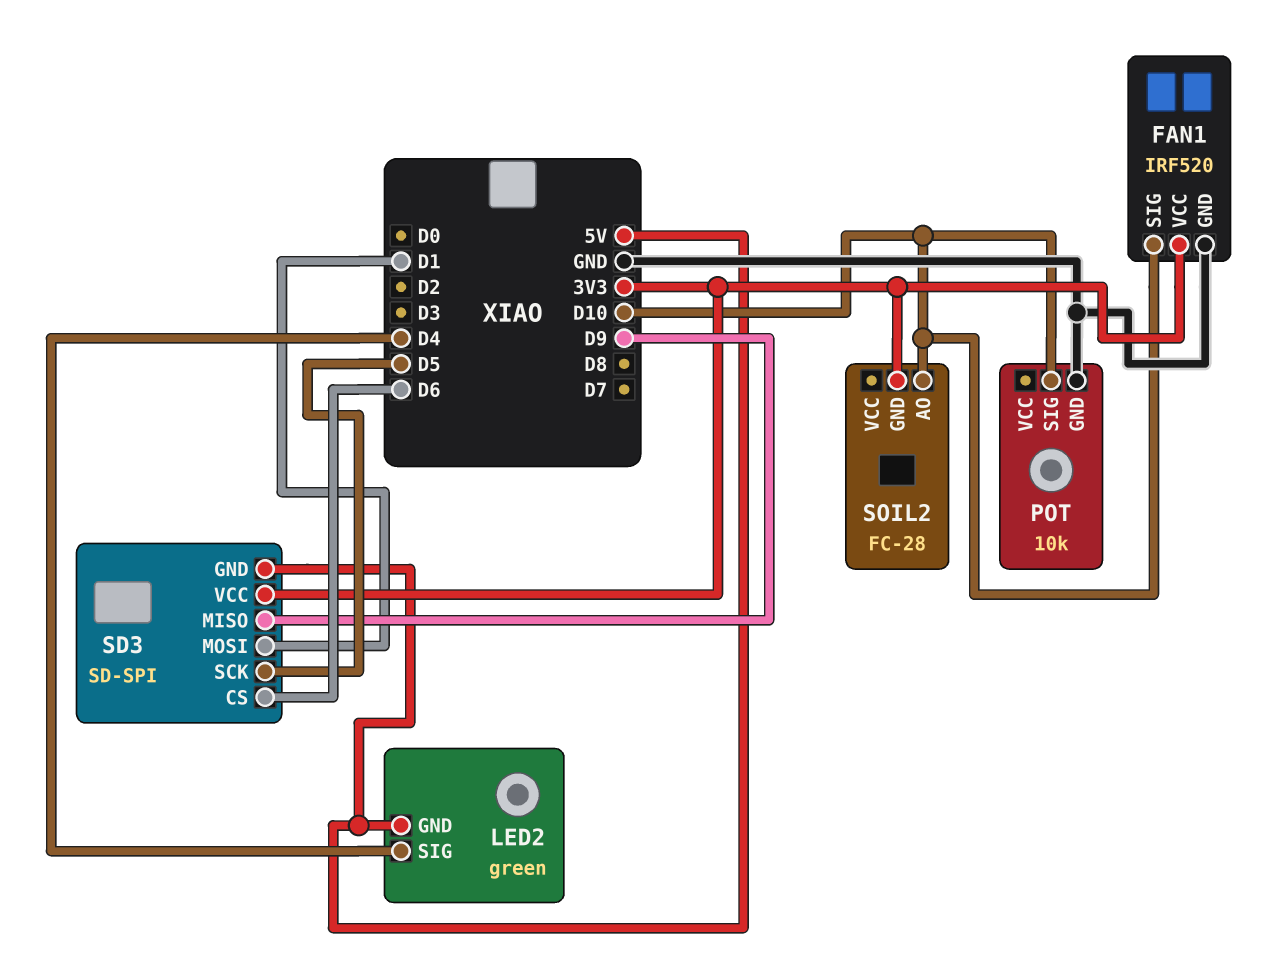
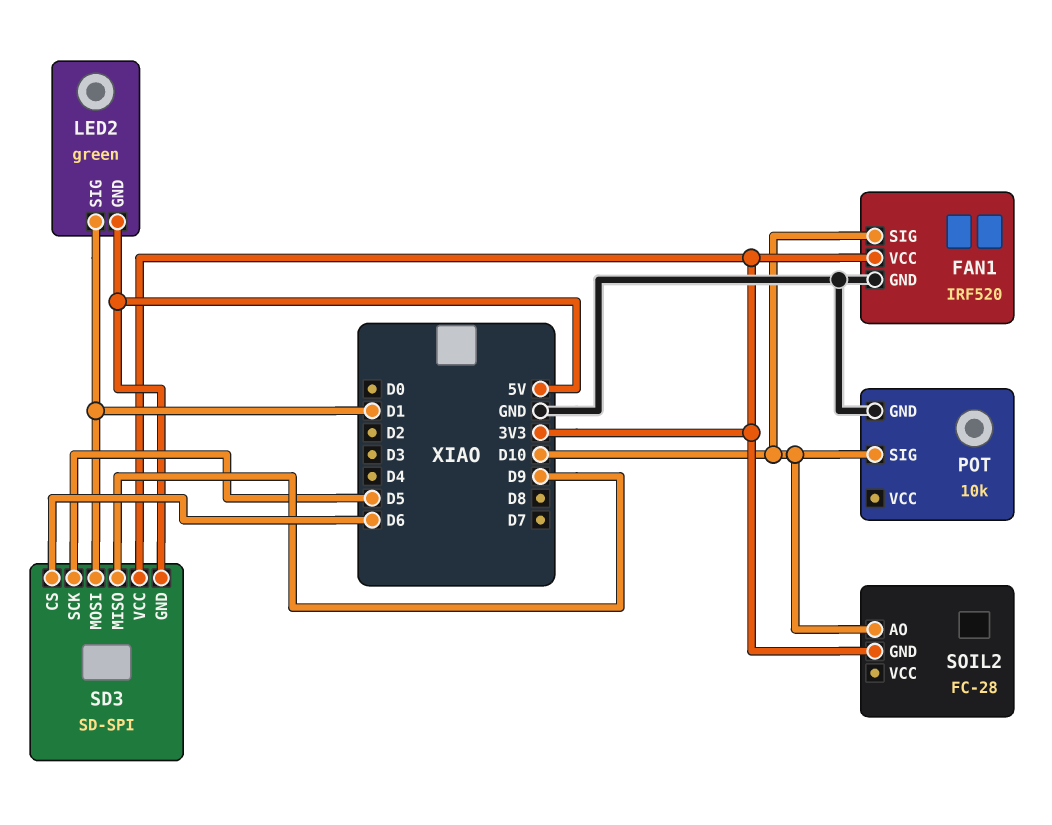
LED2 pin SIG: D4 -> D1

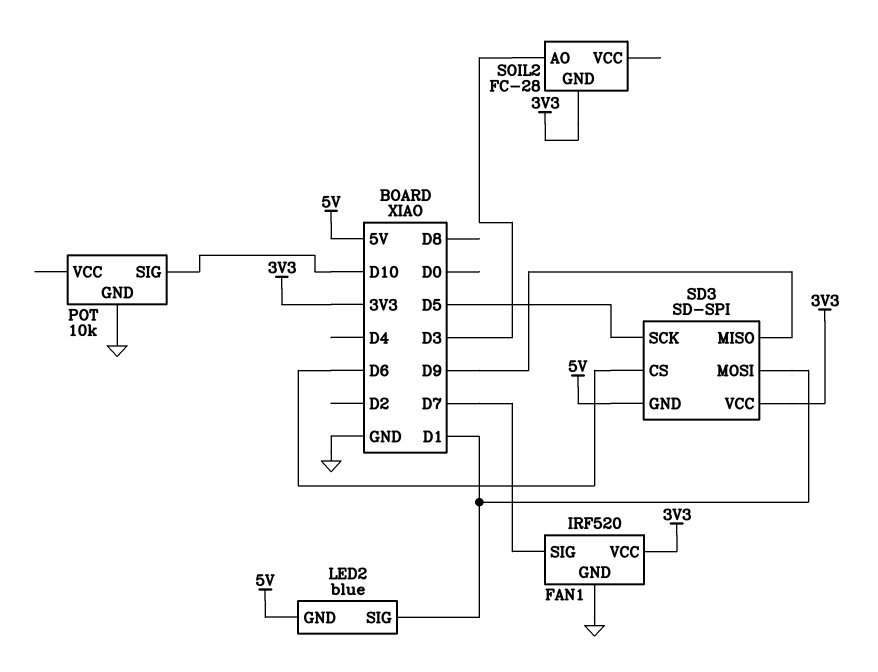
FAN1 pin SIG: D10 -> D7
LED2: green -> blue
SOIL2 pin AO: D10 -> D3

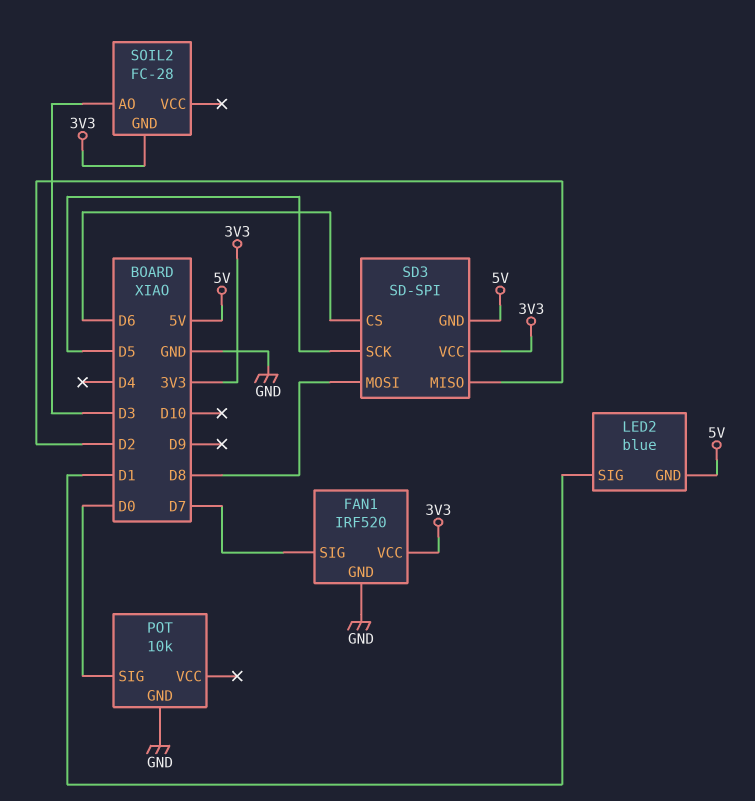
POT pin SIG: D10 -> D0
SD3 pin MISO: D9 -> D2
SD3 pin MOSI: D1 -> D8

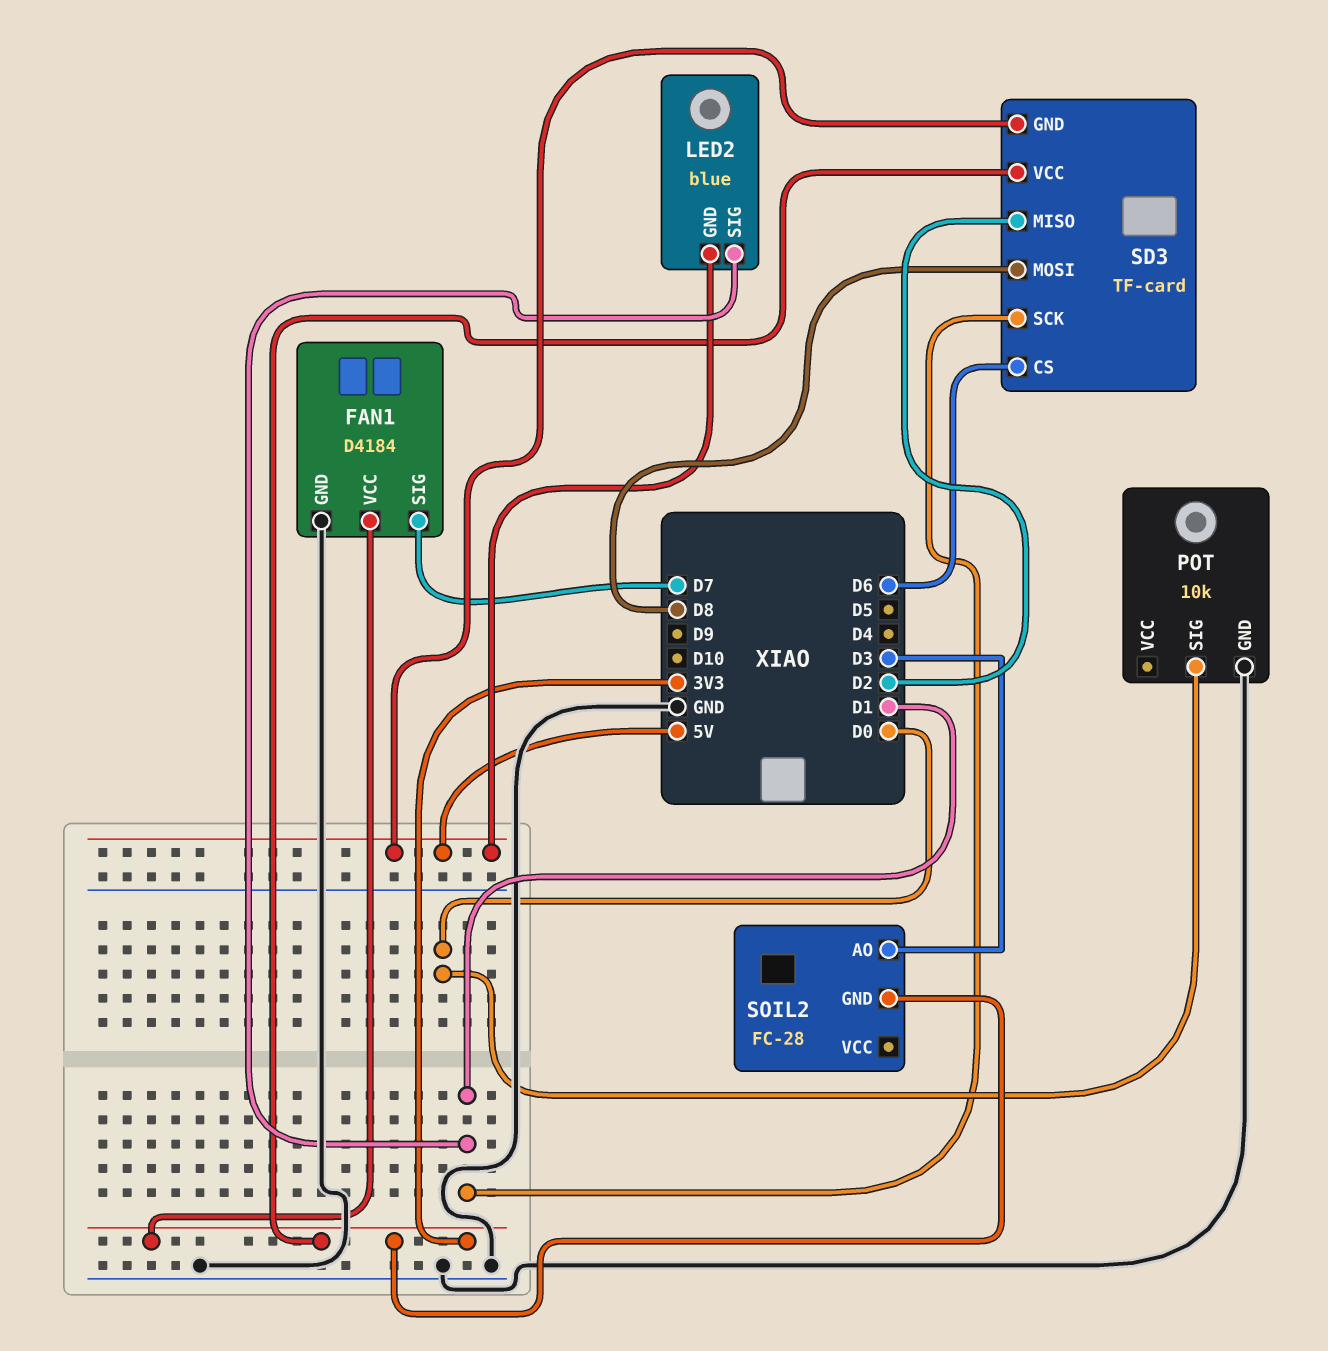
FAN1: IRF520 -> D4184
SD3: SD-SPI -> TF-card
SD3 pin SCK: D5 -> D1

